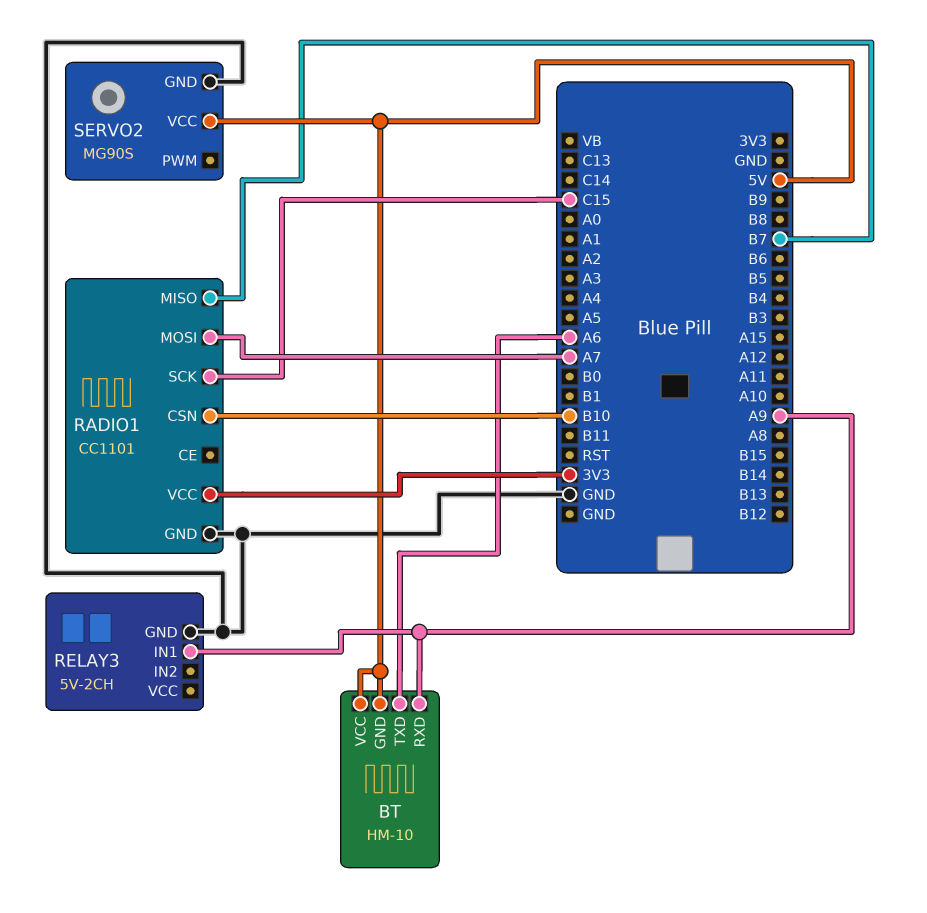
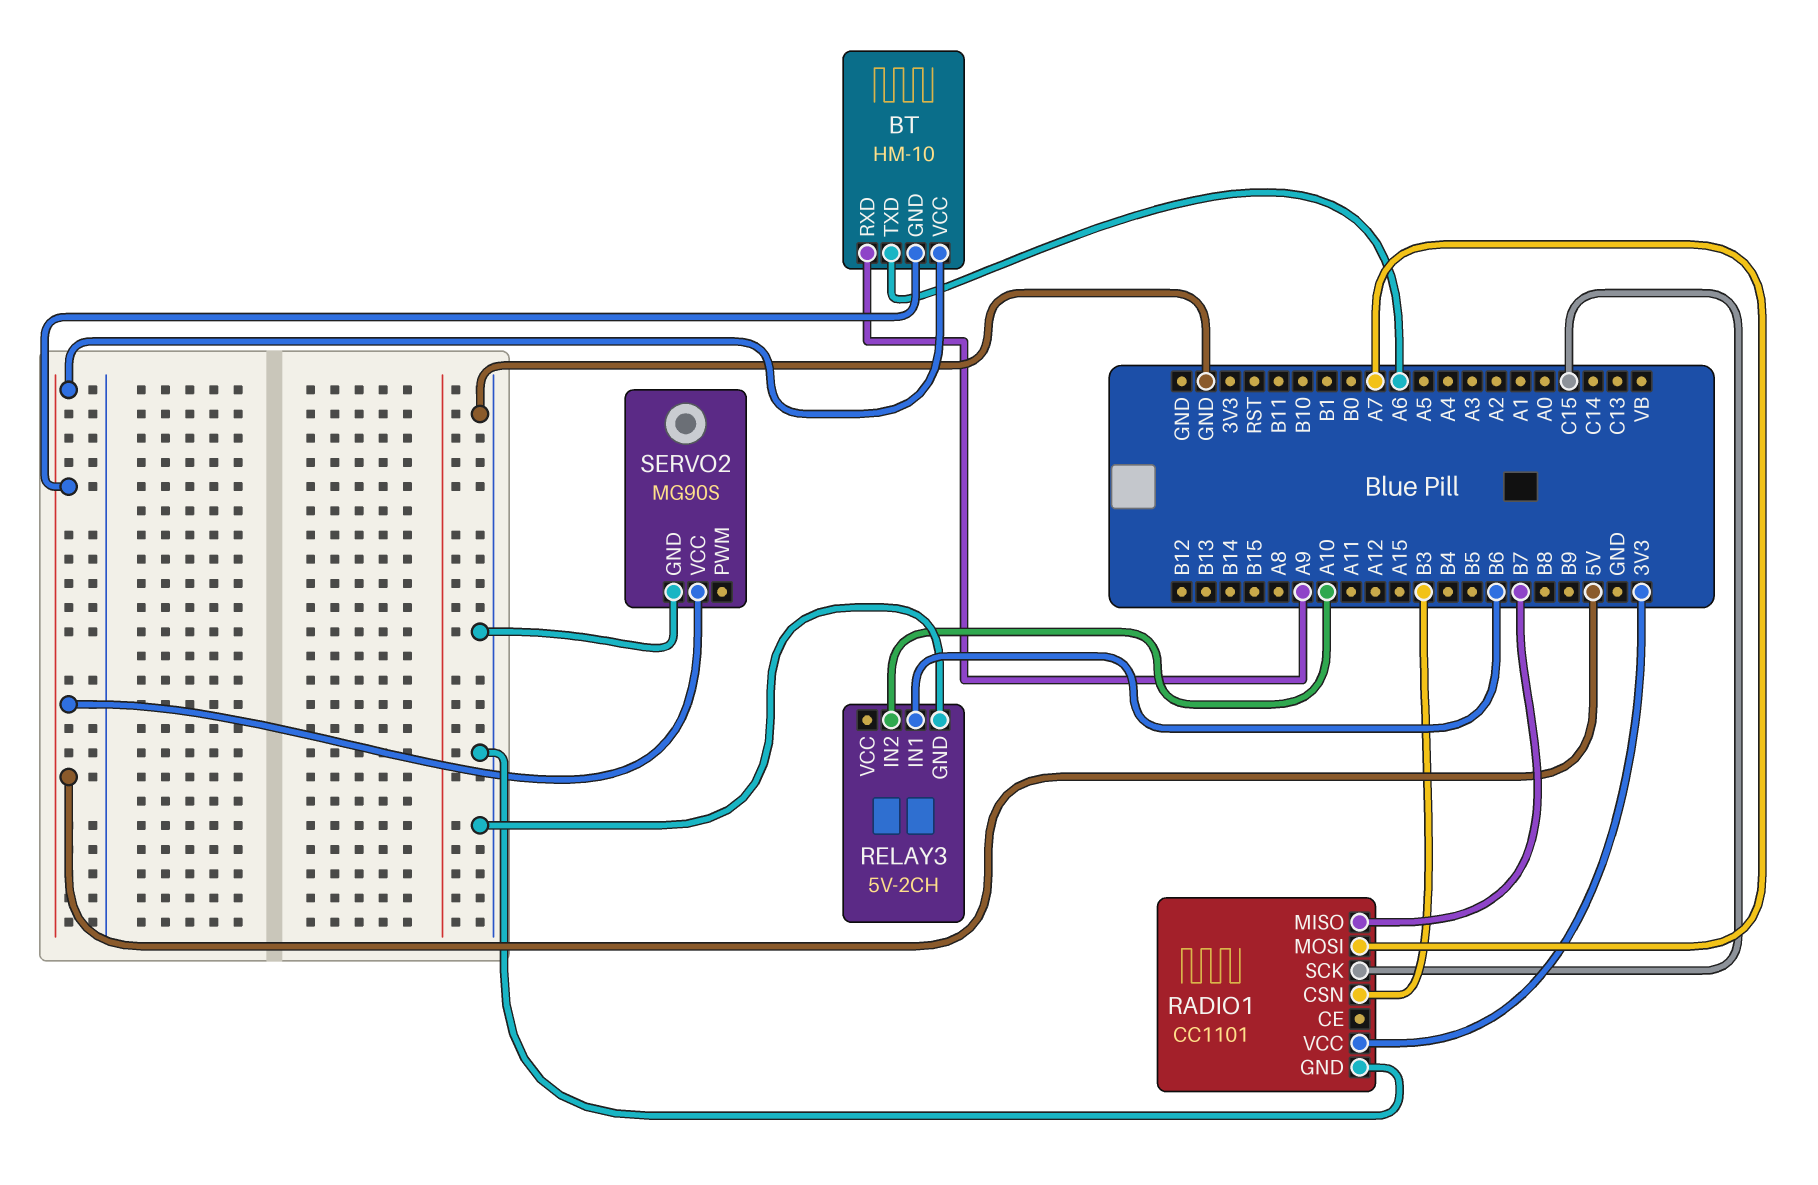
RADIO1 pin CSN: B10 -> B3
RELAY3 pin IN1: A9 -> B6
RELAY3 pin IN2: none -> A10

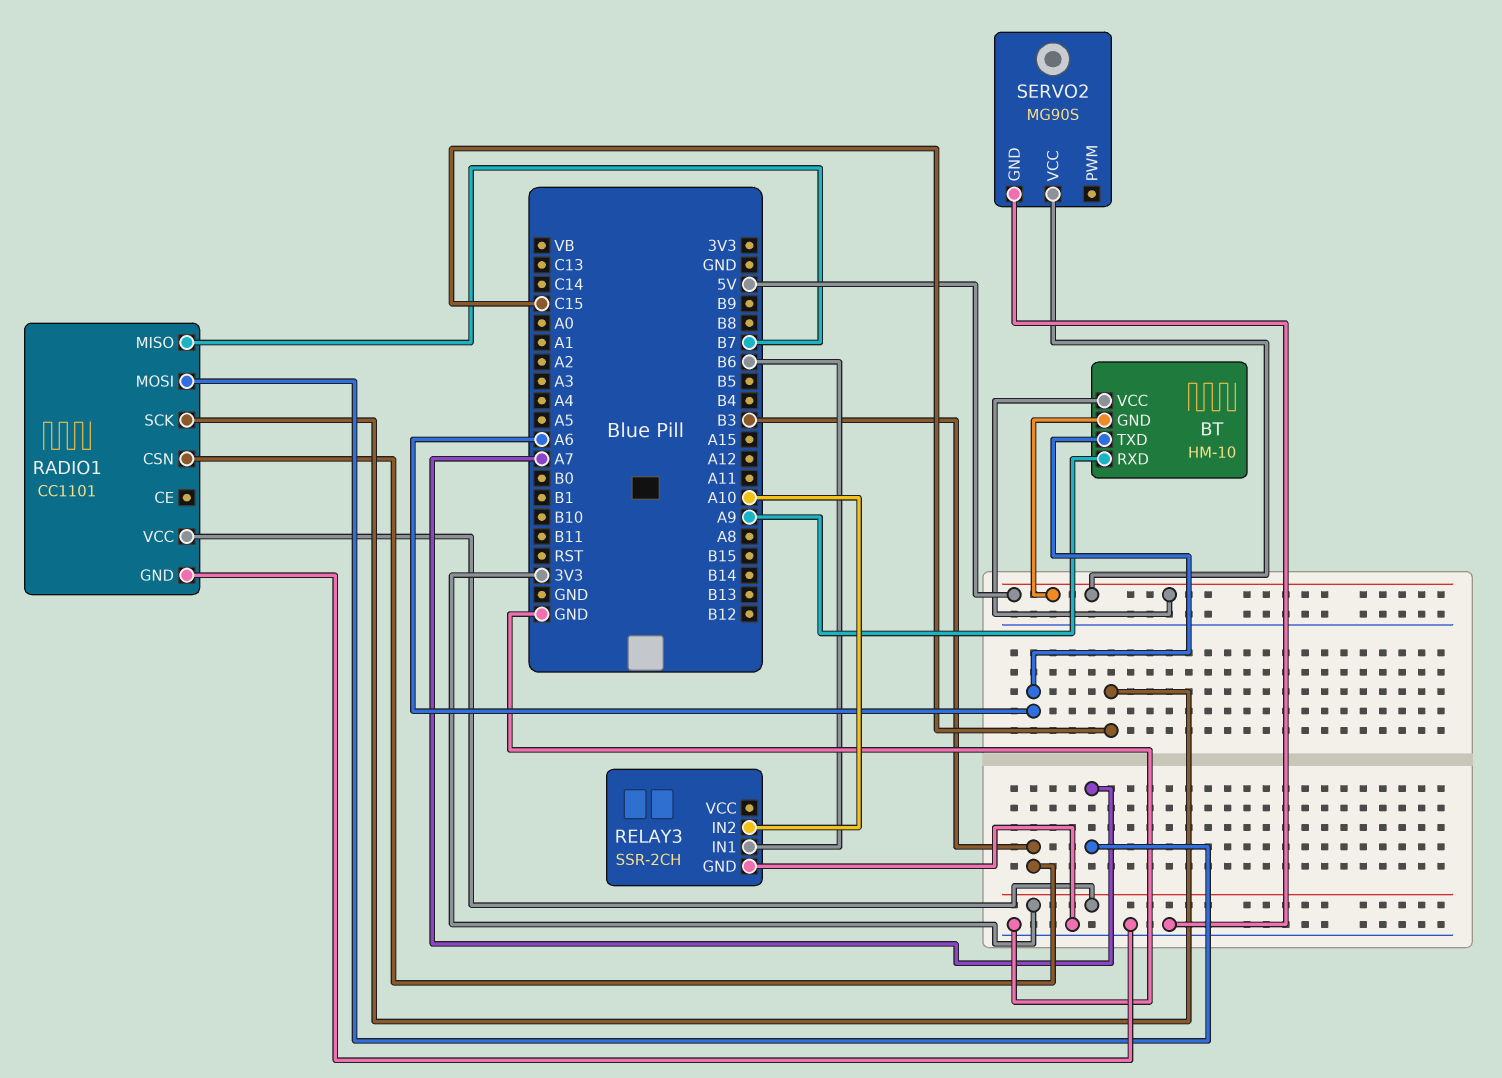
RELAY3: 5V-2CH -> SSR-2CH

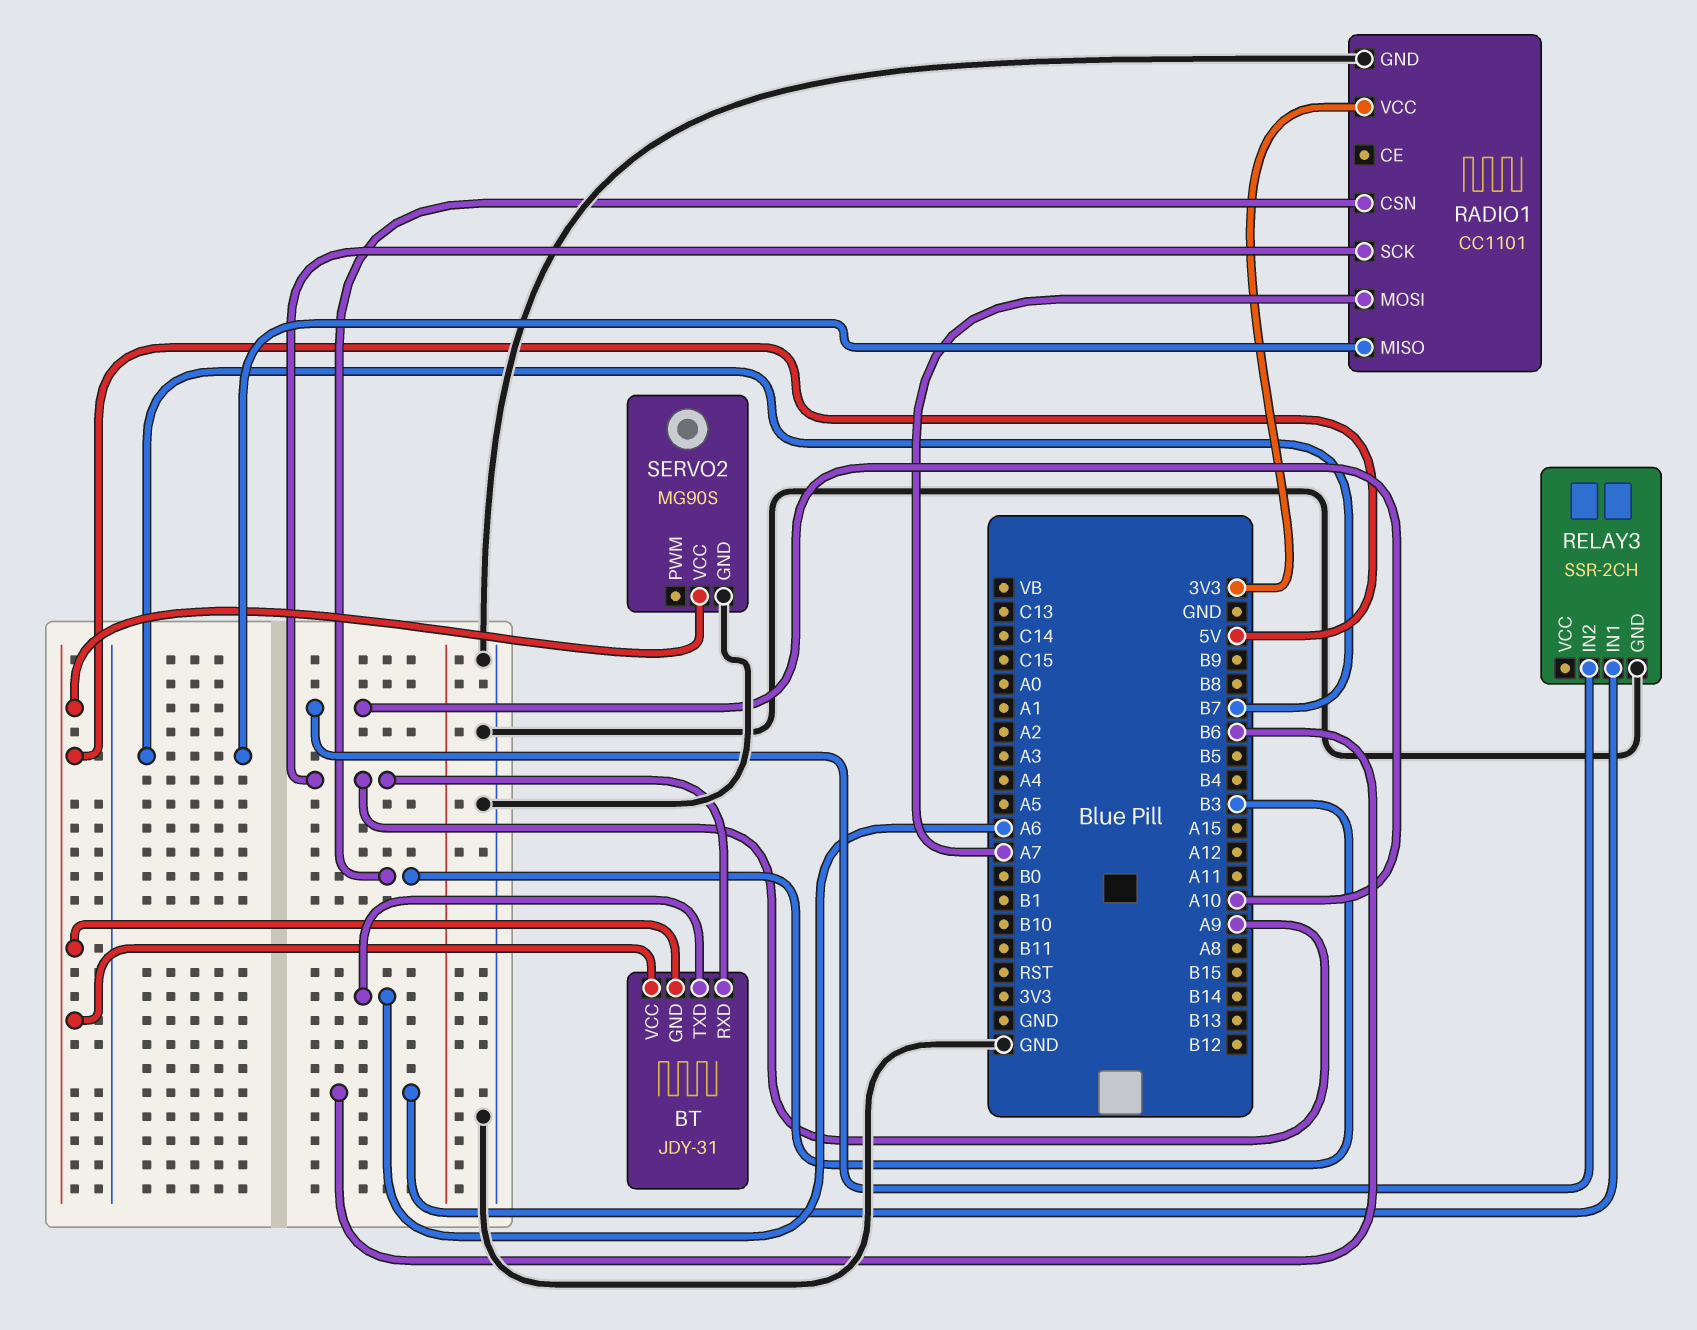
BT: HM-10 -> JDY-31
RADIO1 pin SCK: C15 -> A9

